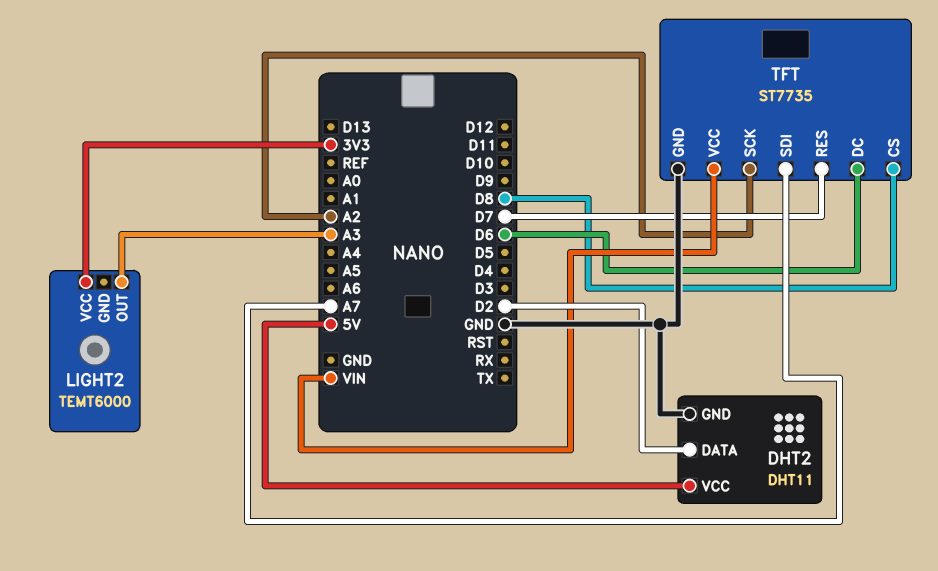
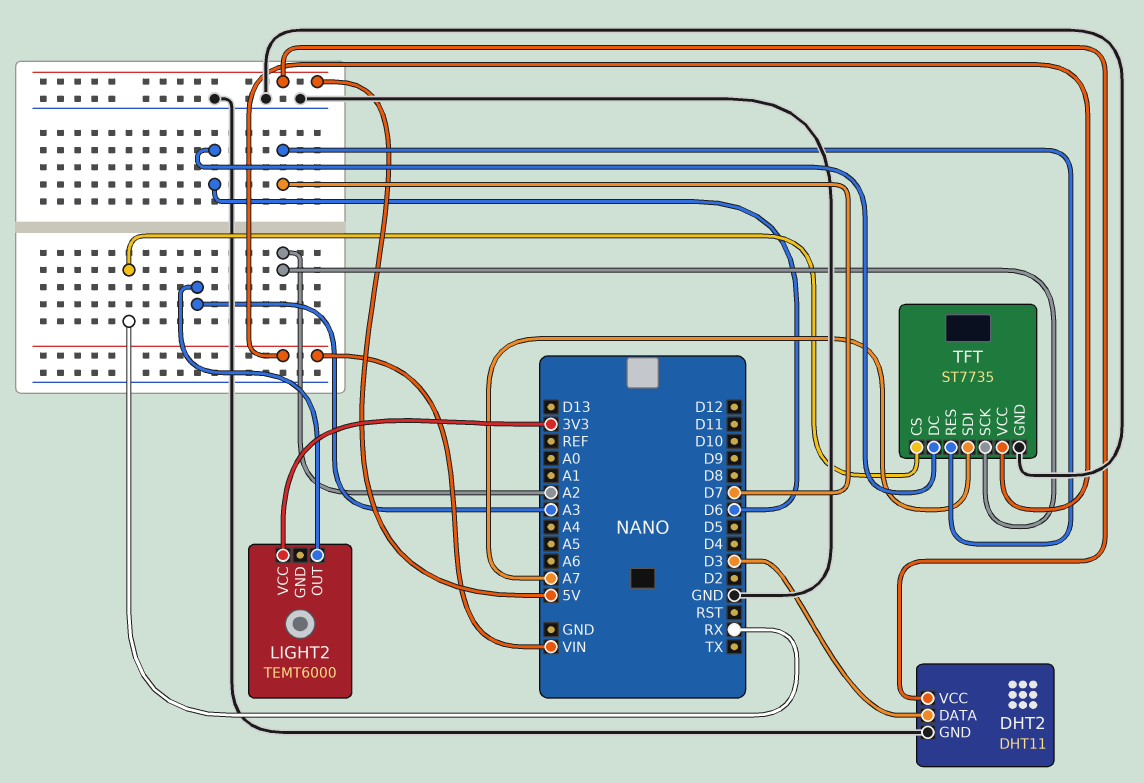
DHT2 pin DATA: D2 -> D3
TFT pin CS: D8 -> RX

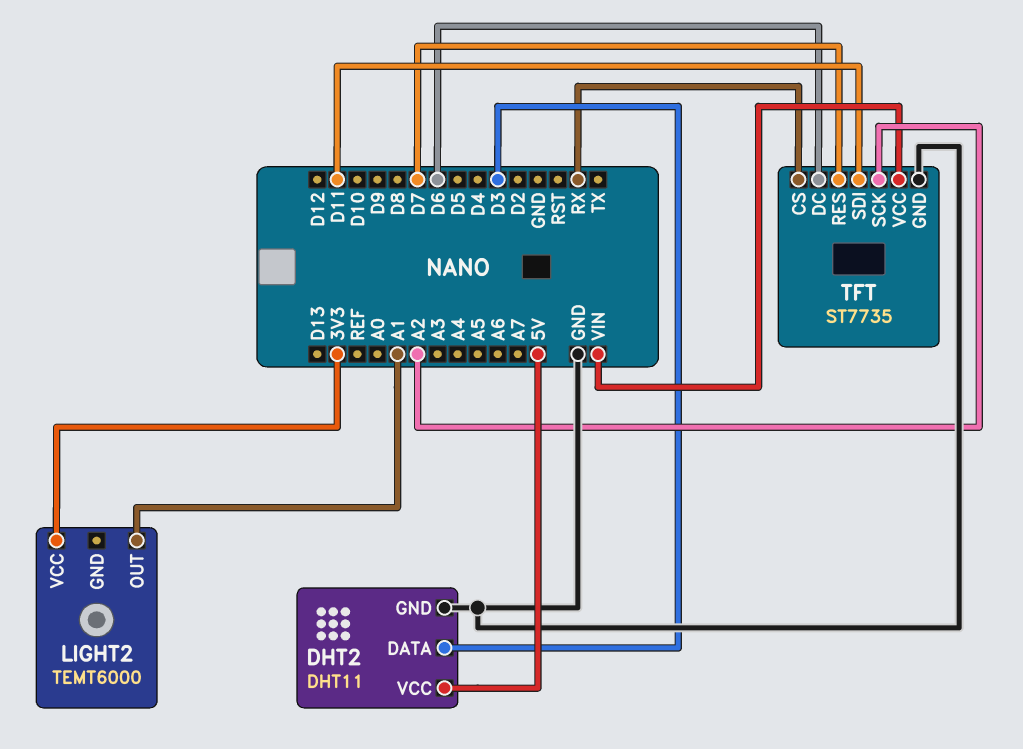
LIGHT2 pin OUT: A3 -> A1
TFT pin SDI: A7 -> D11

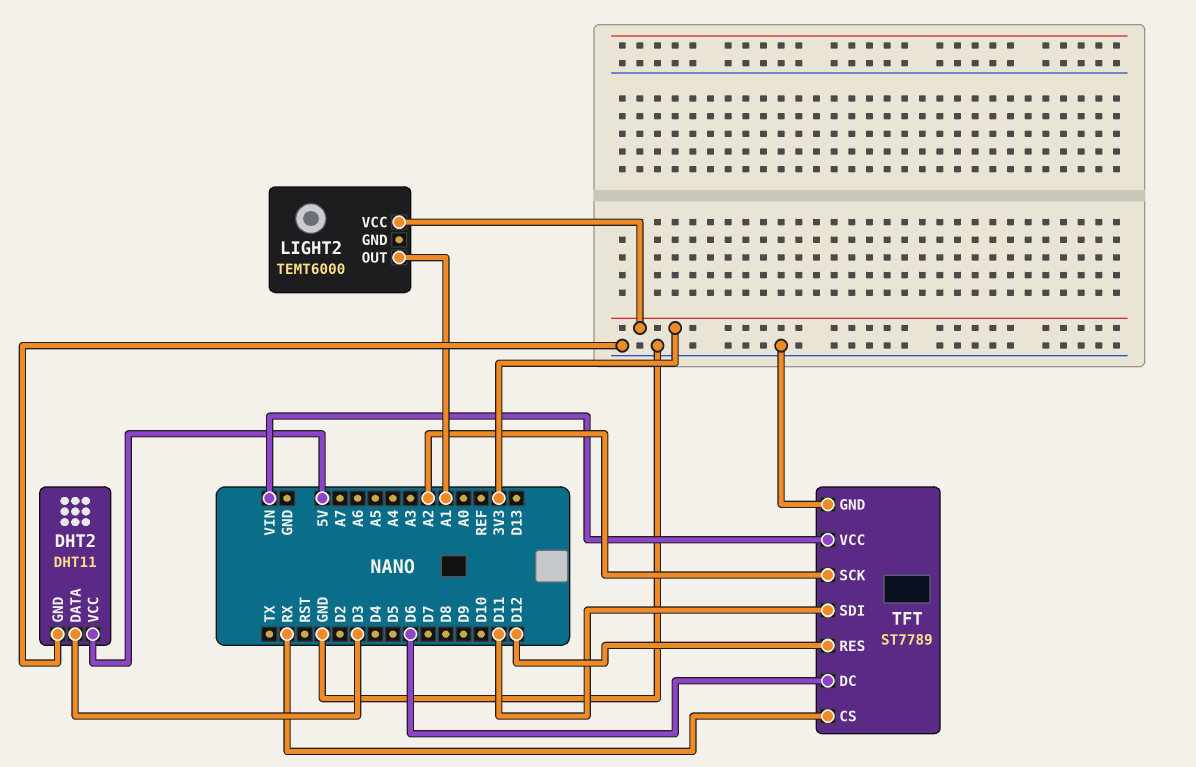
TFT: ST7735 -> ST7789
TFT pin RES: D7 -> D12

